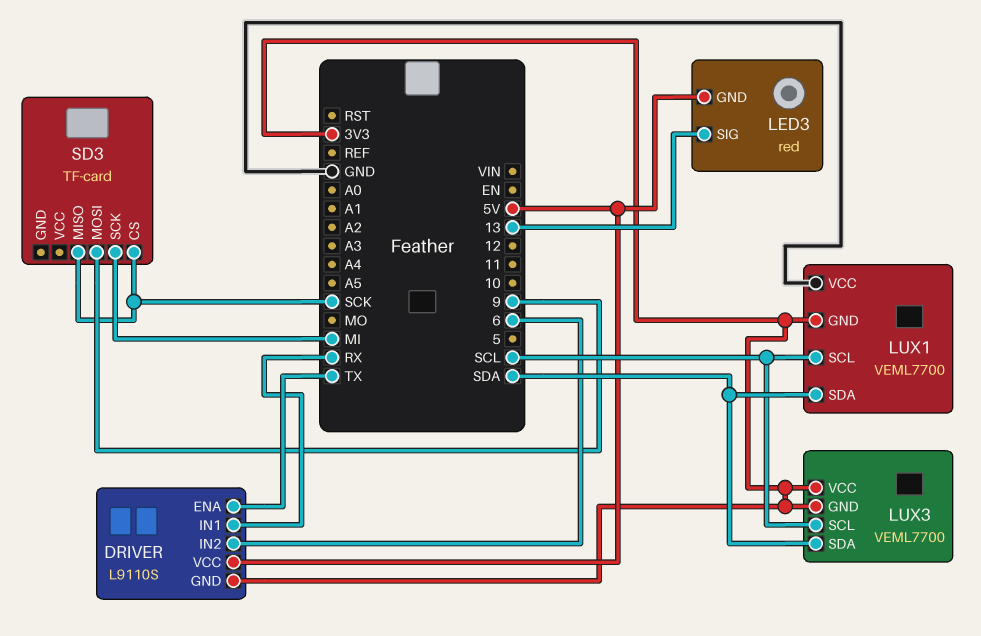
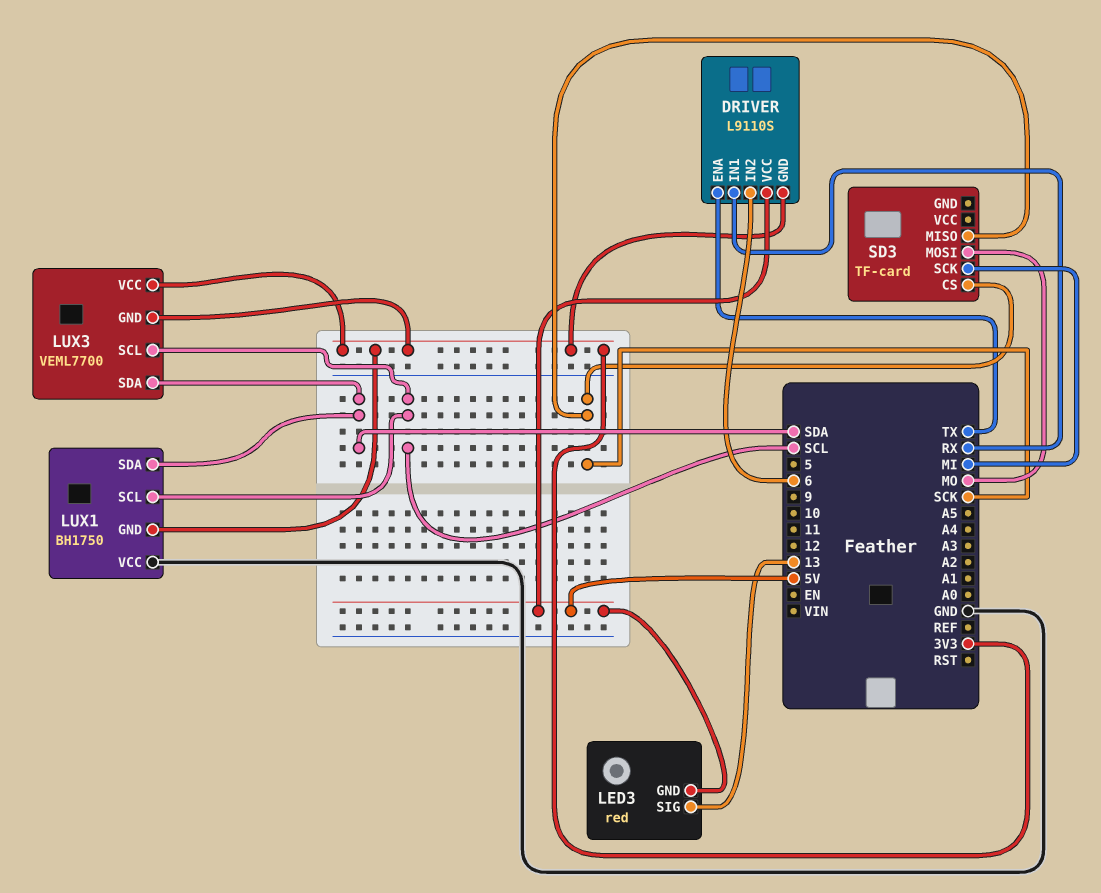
LUX1: VEML7700 -> BH1750
SD3 pin MOSI: 9 -> MO

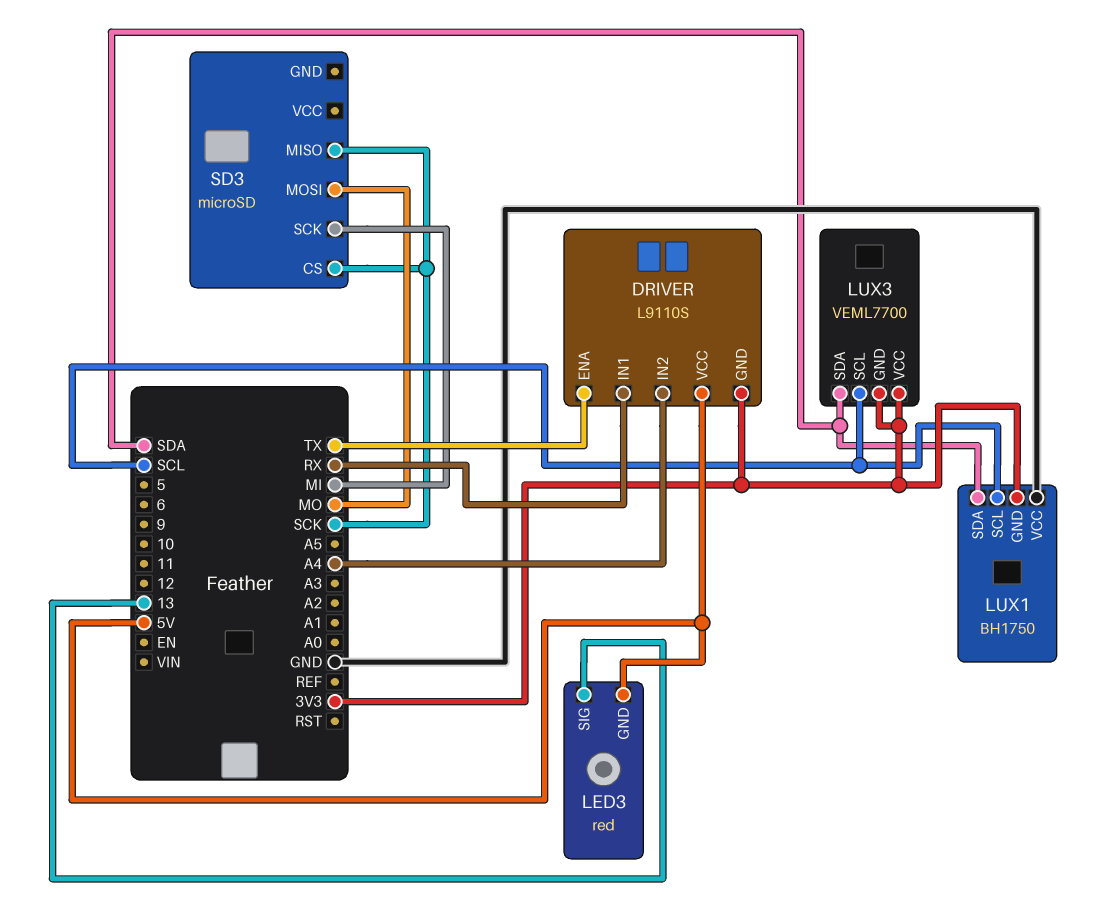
DRIVER pin IN2: 6 -> A4
SD3: TF-card -> microSD

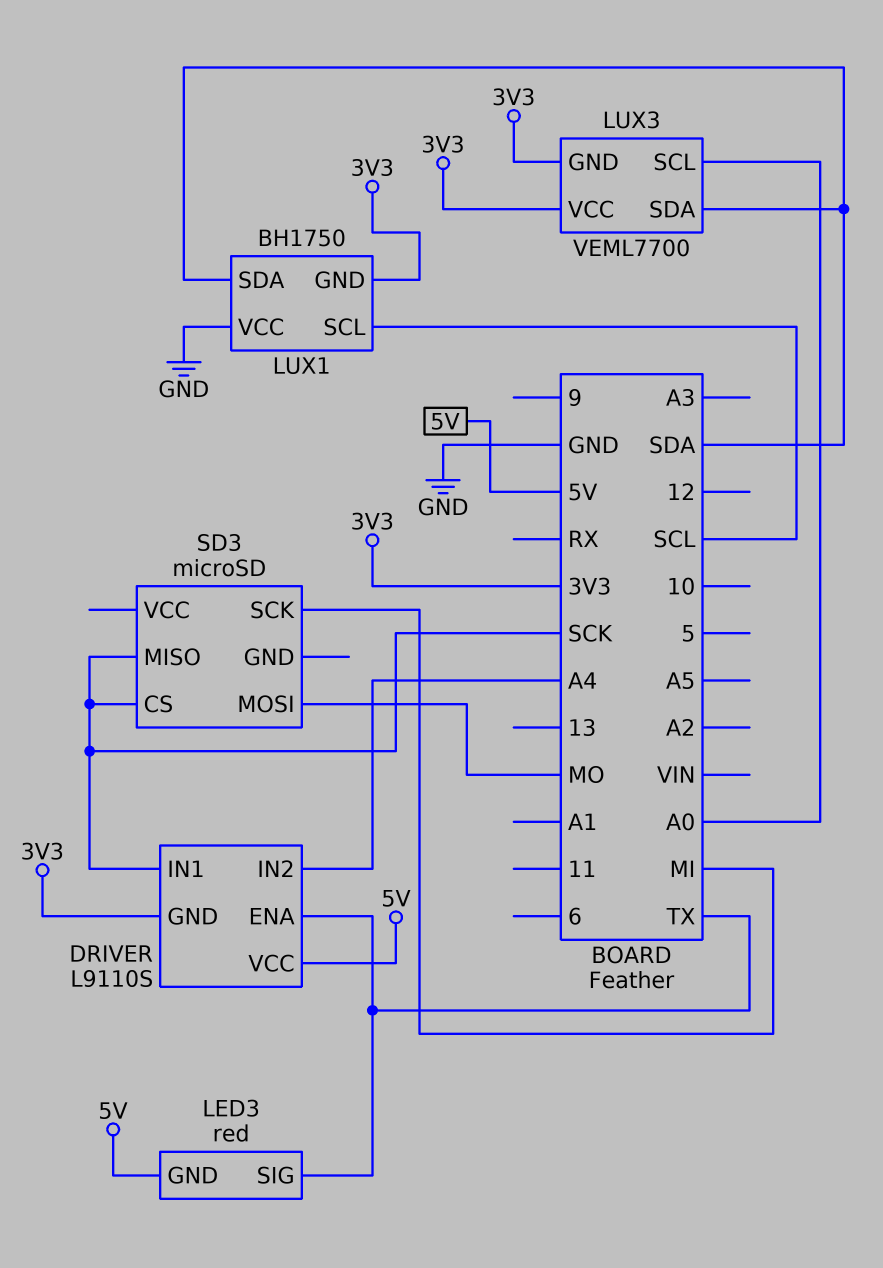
DRIVER pin IN1: RX -> SCK
LED3 pin SIG: 13 -> TX
LUX3 pin SCL: SCL -> A0

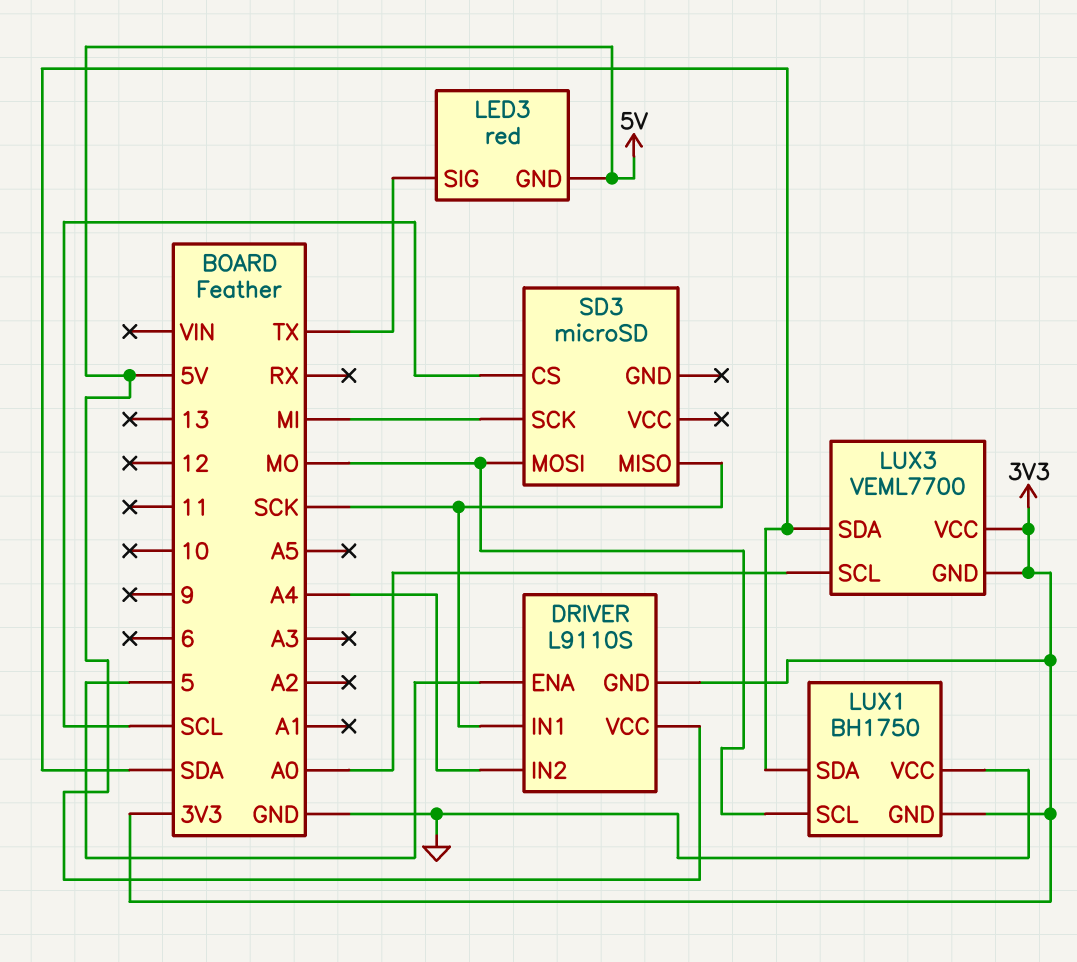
DRIVER pin ENA: TX -> 5
LUX1 pin SCL: SCL -> MO
SD3 pin CS: SCK -> SCL

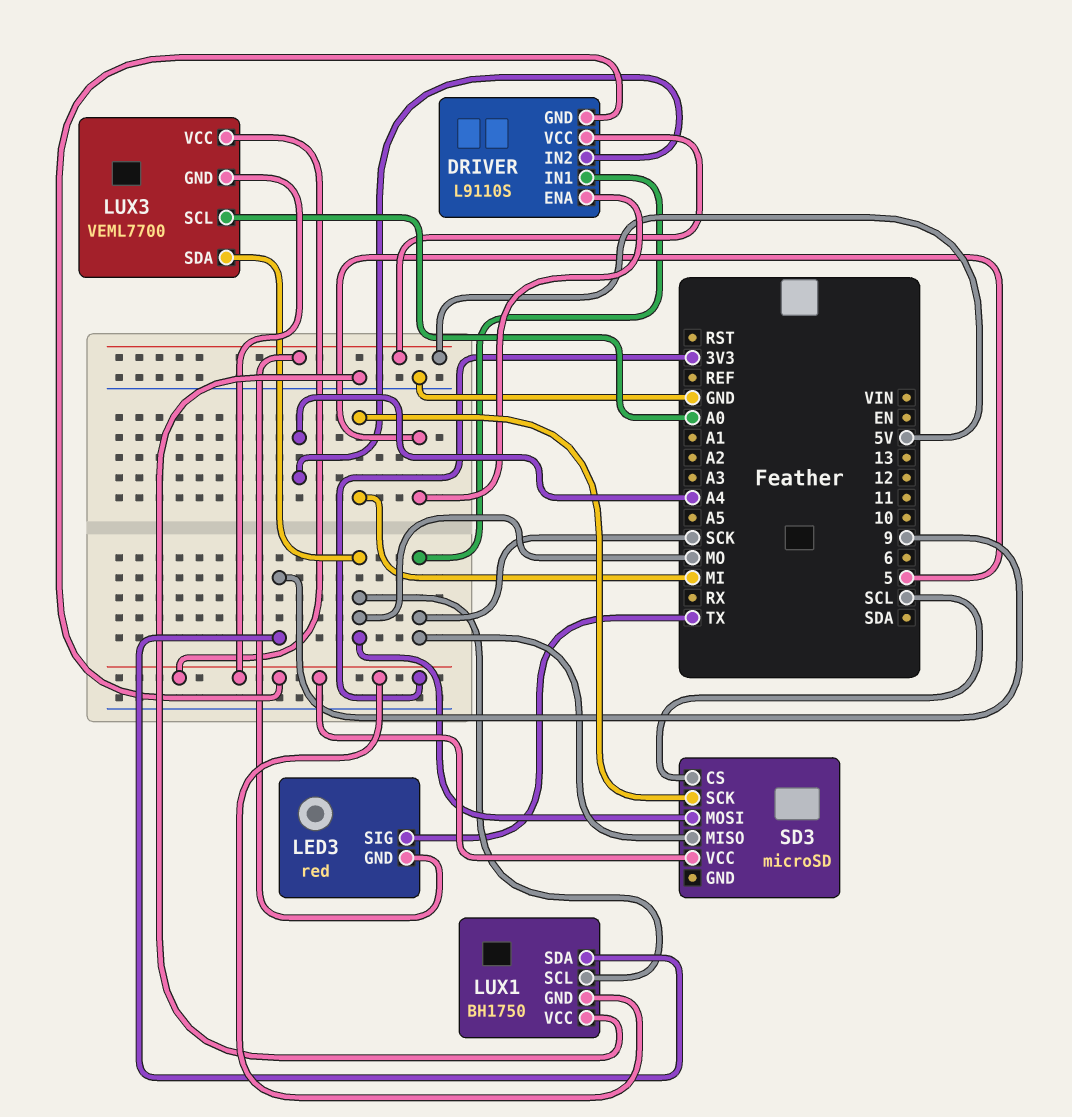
LUX1 pin SDA: SDA -> 9
LUX3 pin SDA: SDA -> MO
SD3 pin VCC: none -> 3V3

